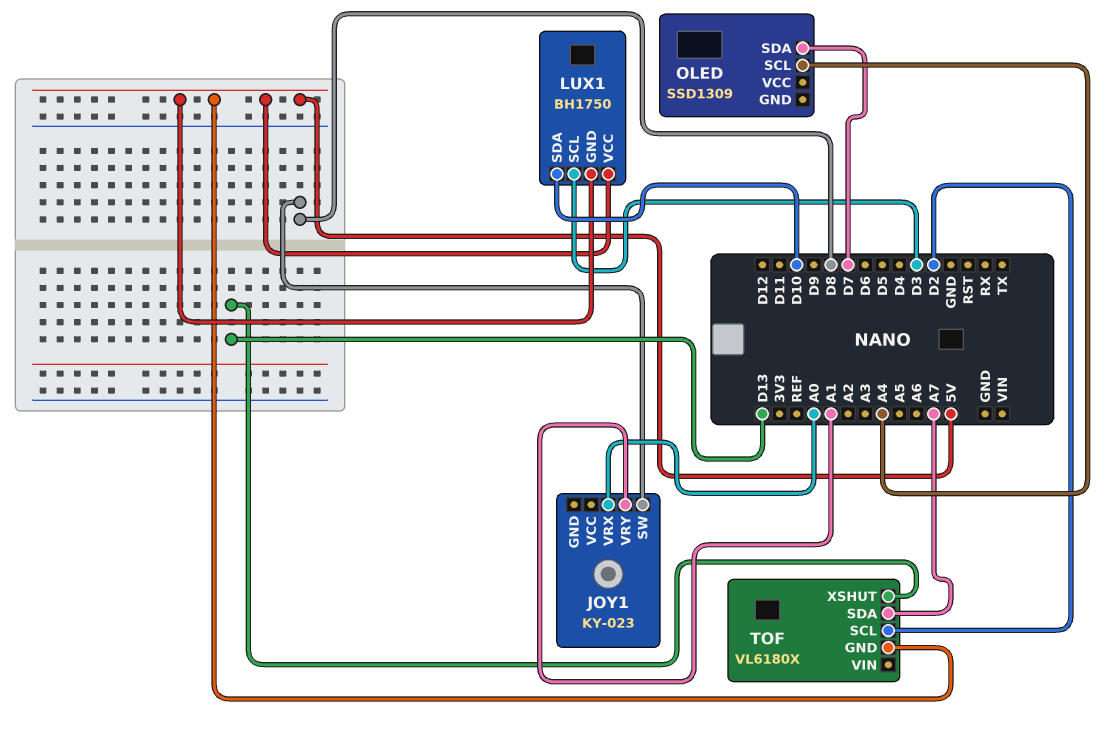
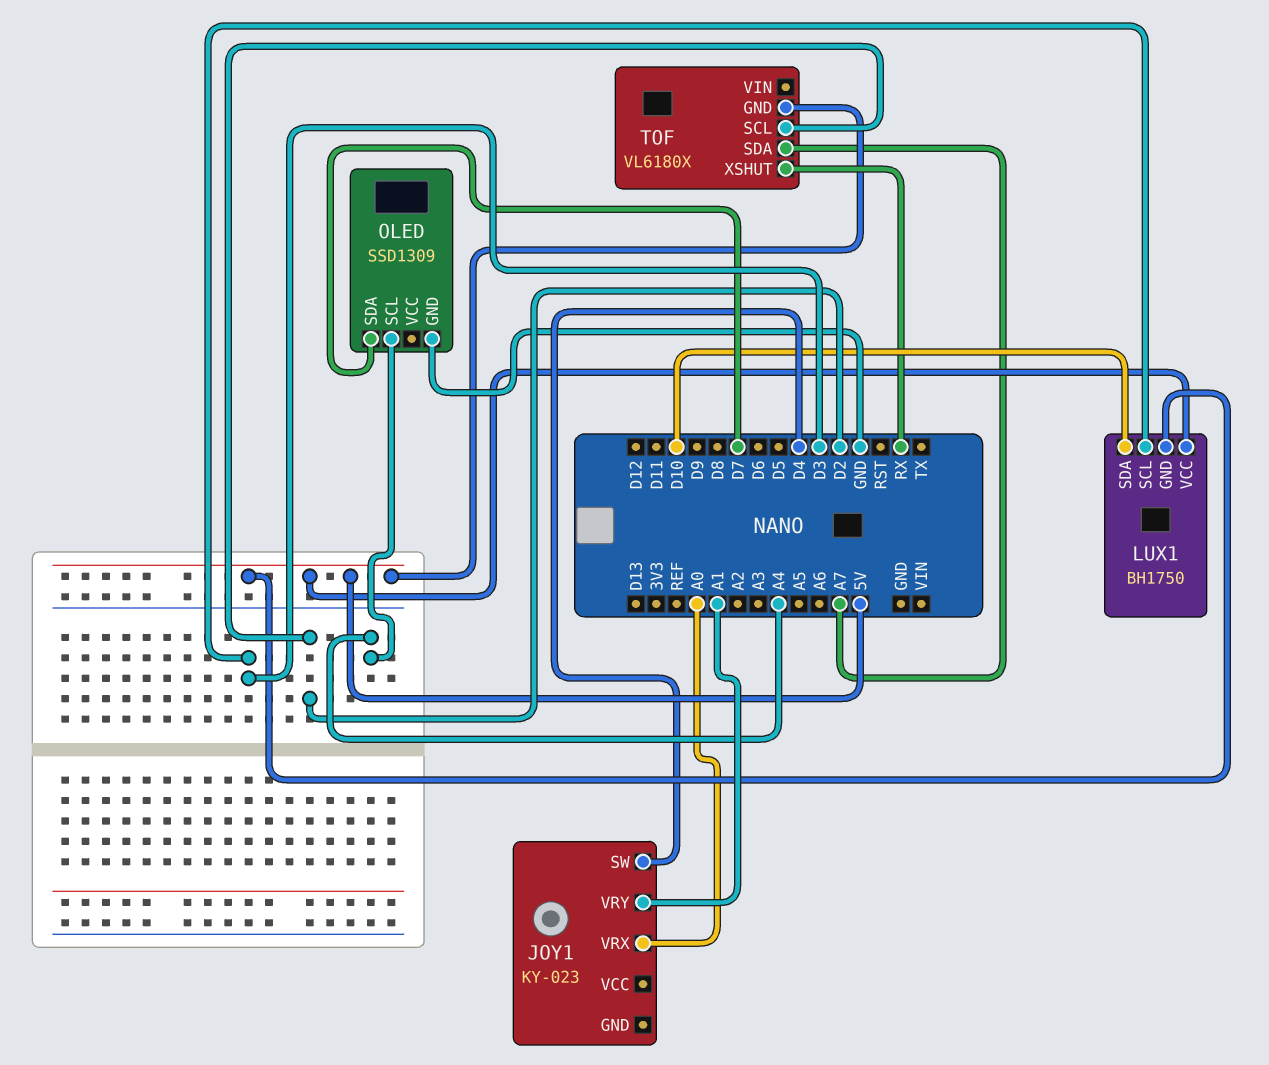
JOY1 pin SW: D8 -> D4
OLED pin GND: none -> GND
TOF pin XSHUT: D13 -> RX

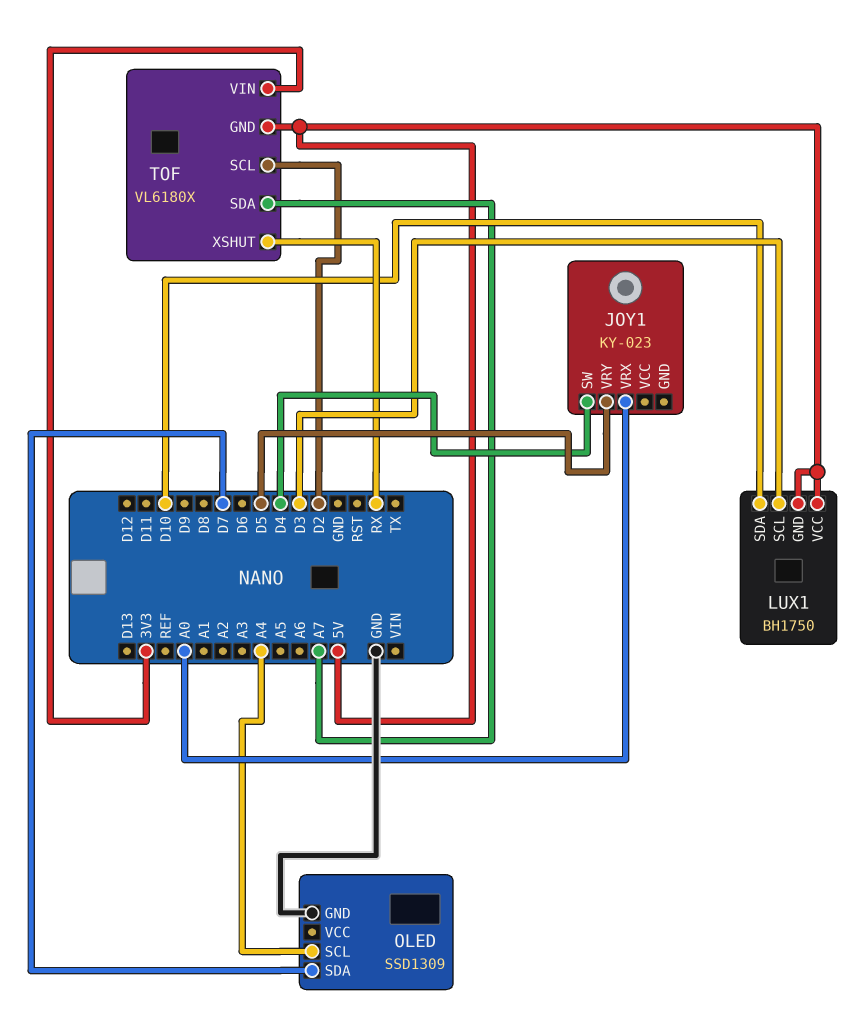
JOY1 pin VRY: A1 -> D5
TOF pin VIN: none -> 3V3

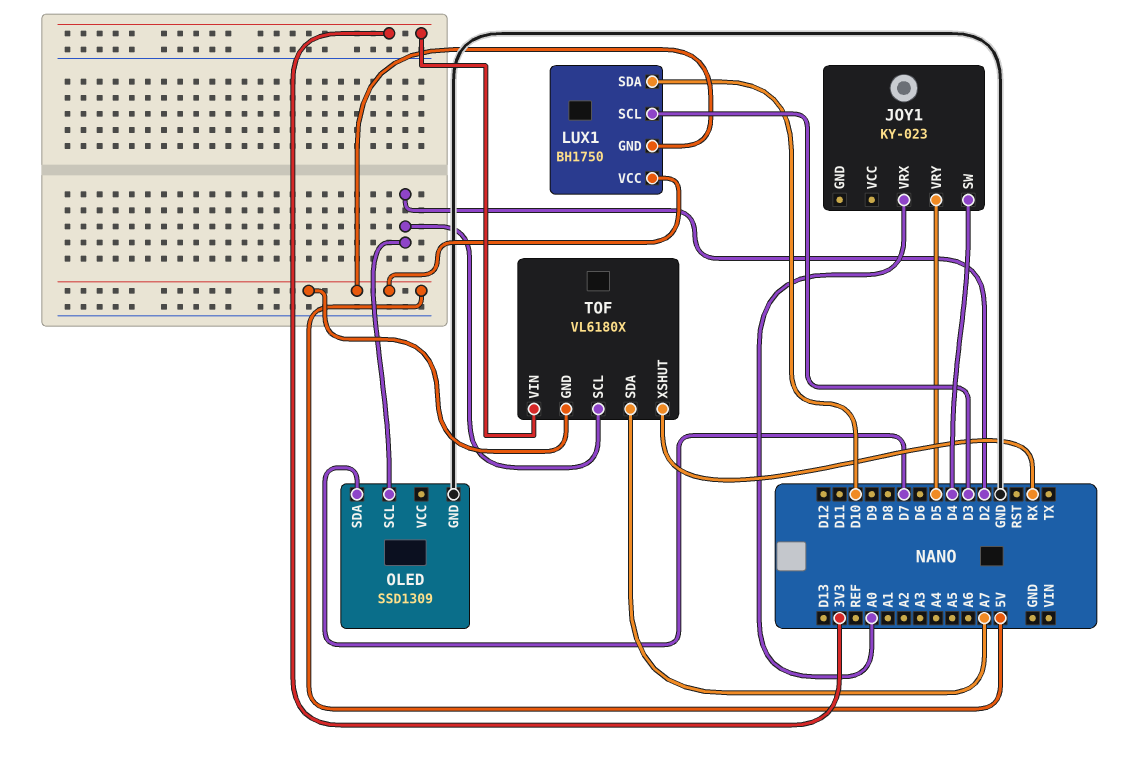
OLED pin SCL: A4 -> D2

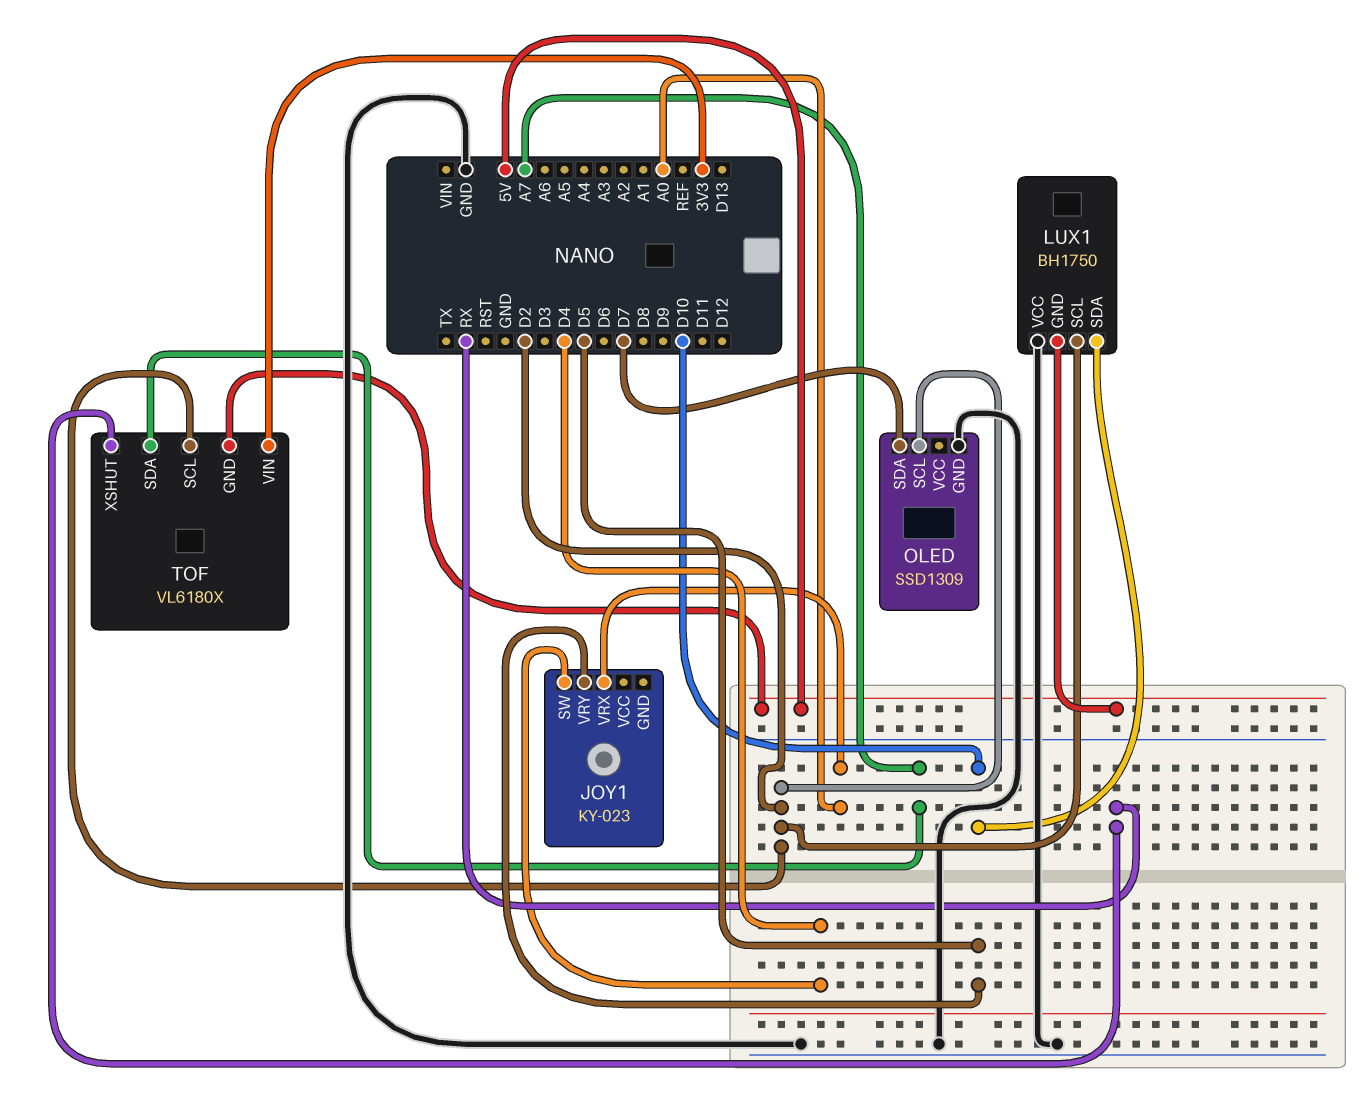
LUX1 pin SCL: D3 -> D2
LUX1 pin VCC: 5V -> GND

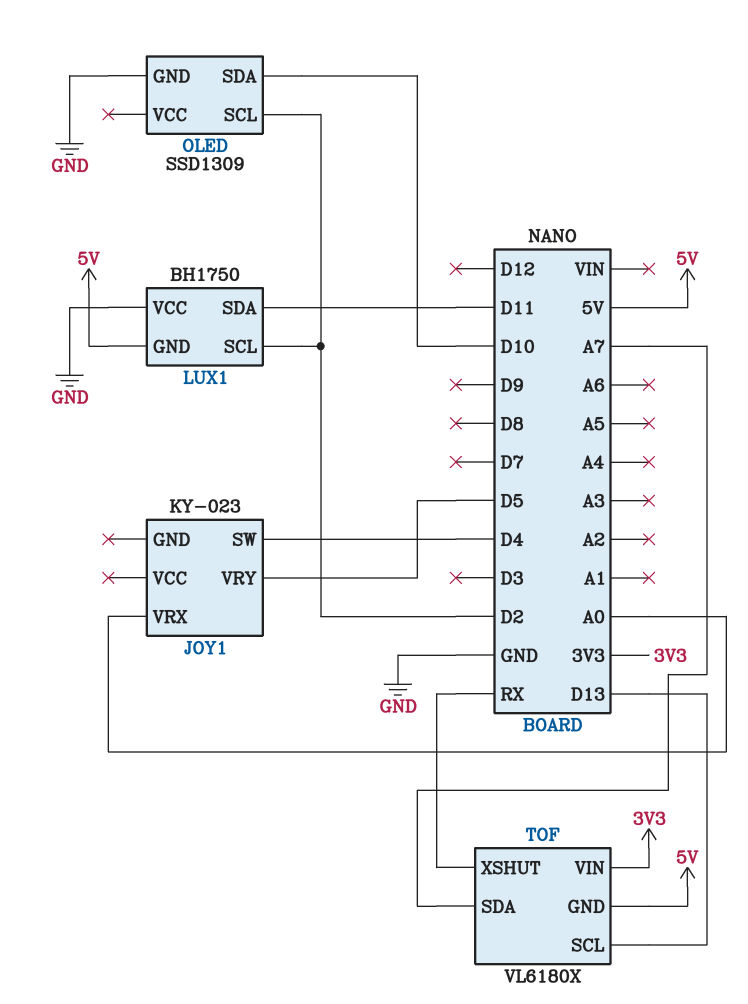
LUX1 pin SDA: D10 -> D11
OLED pin SDA: D7 -> D10
TOF pin SCL: D2 -> D13

